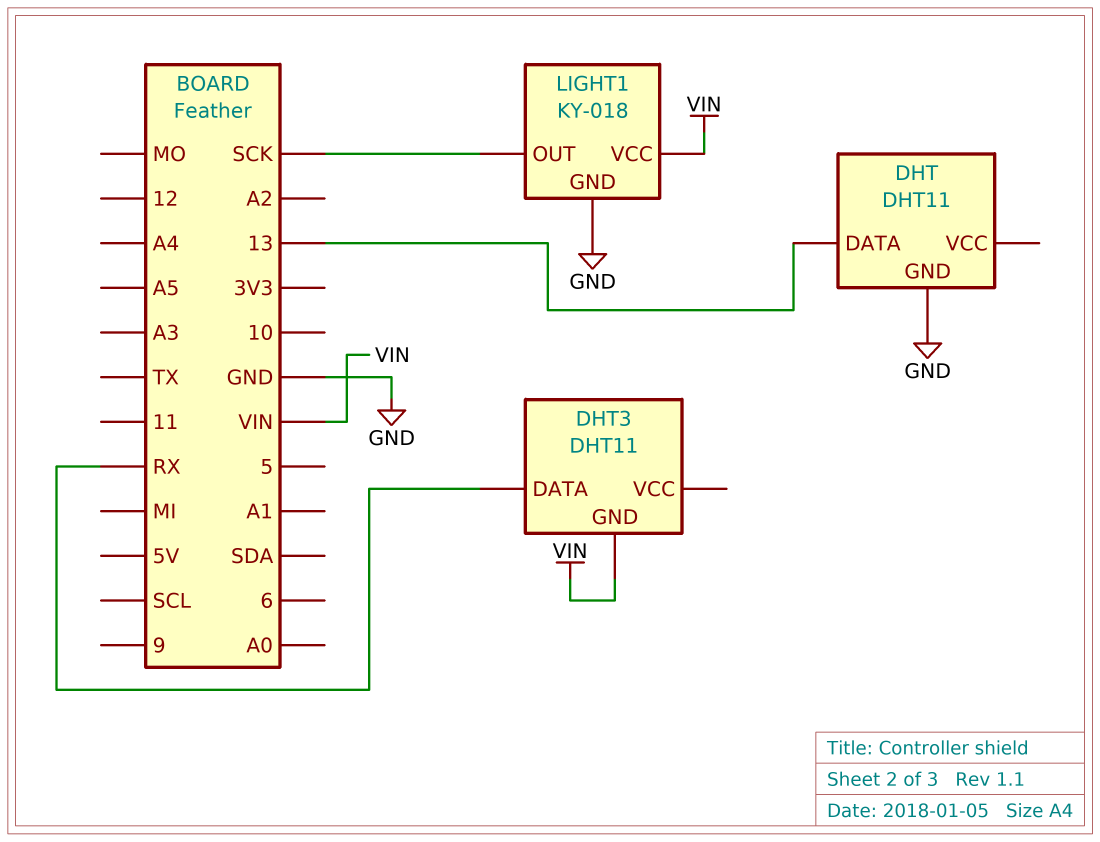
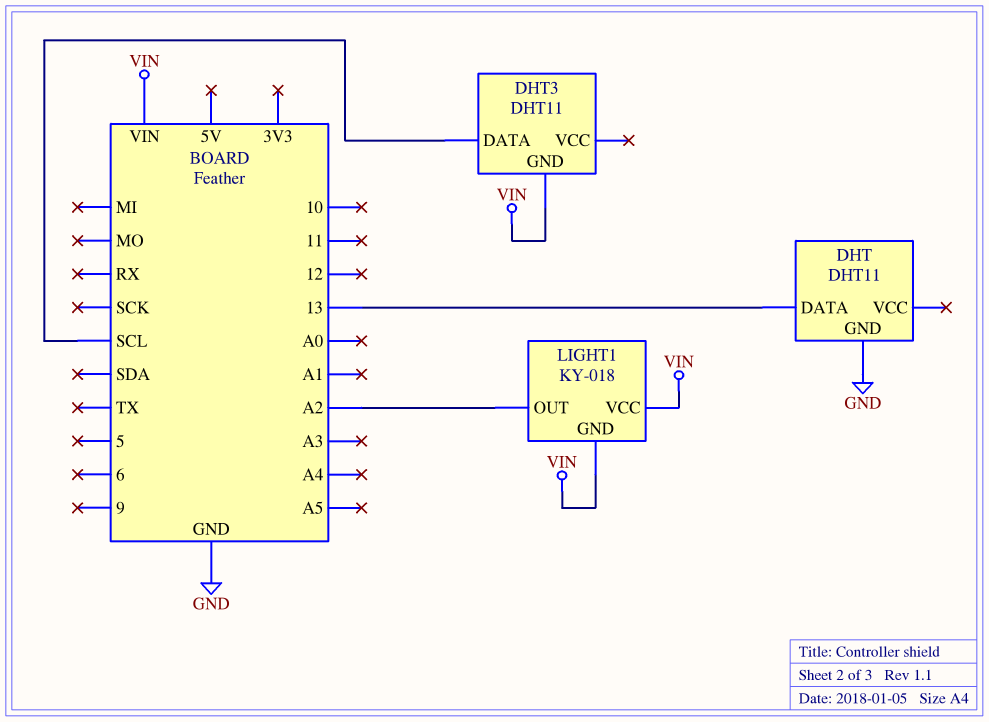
DHT3 pin DATA: RX -> SCL
LIGHT1 pin GND: GND -> VIN
LIGHT1 pin OUT: SCK -> A2

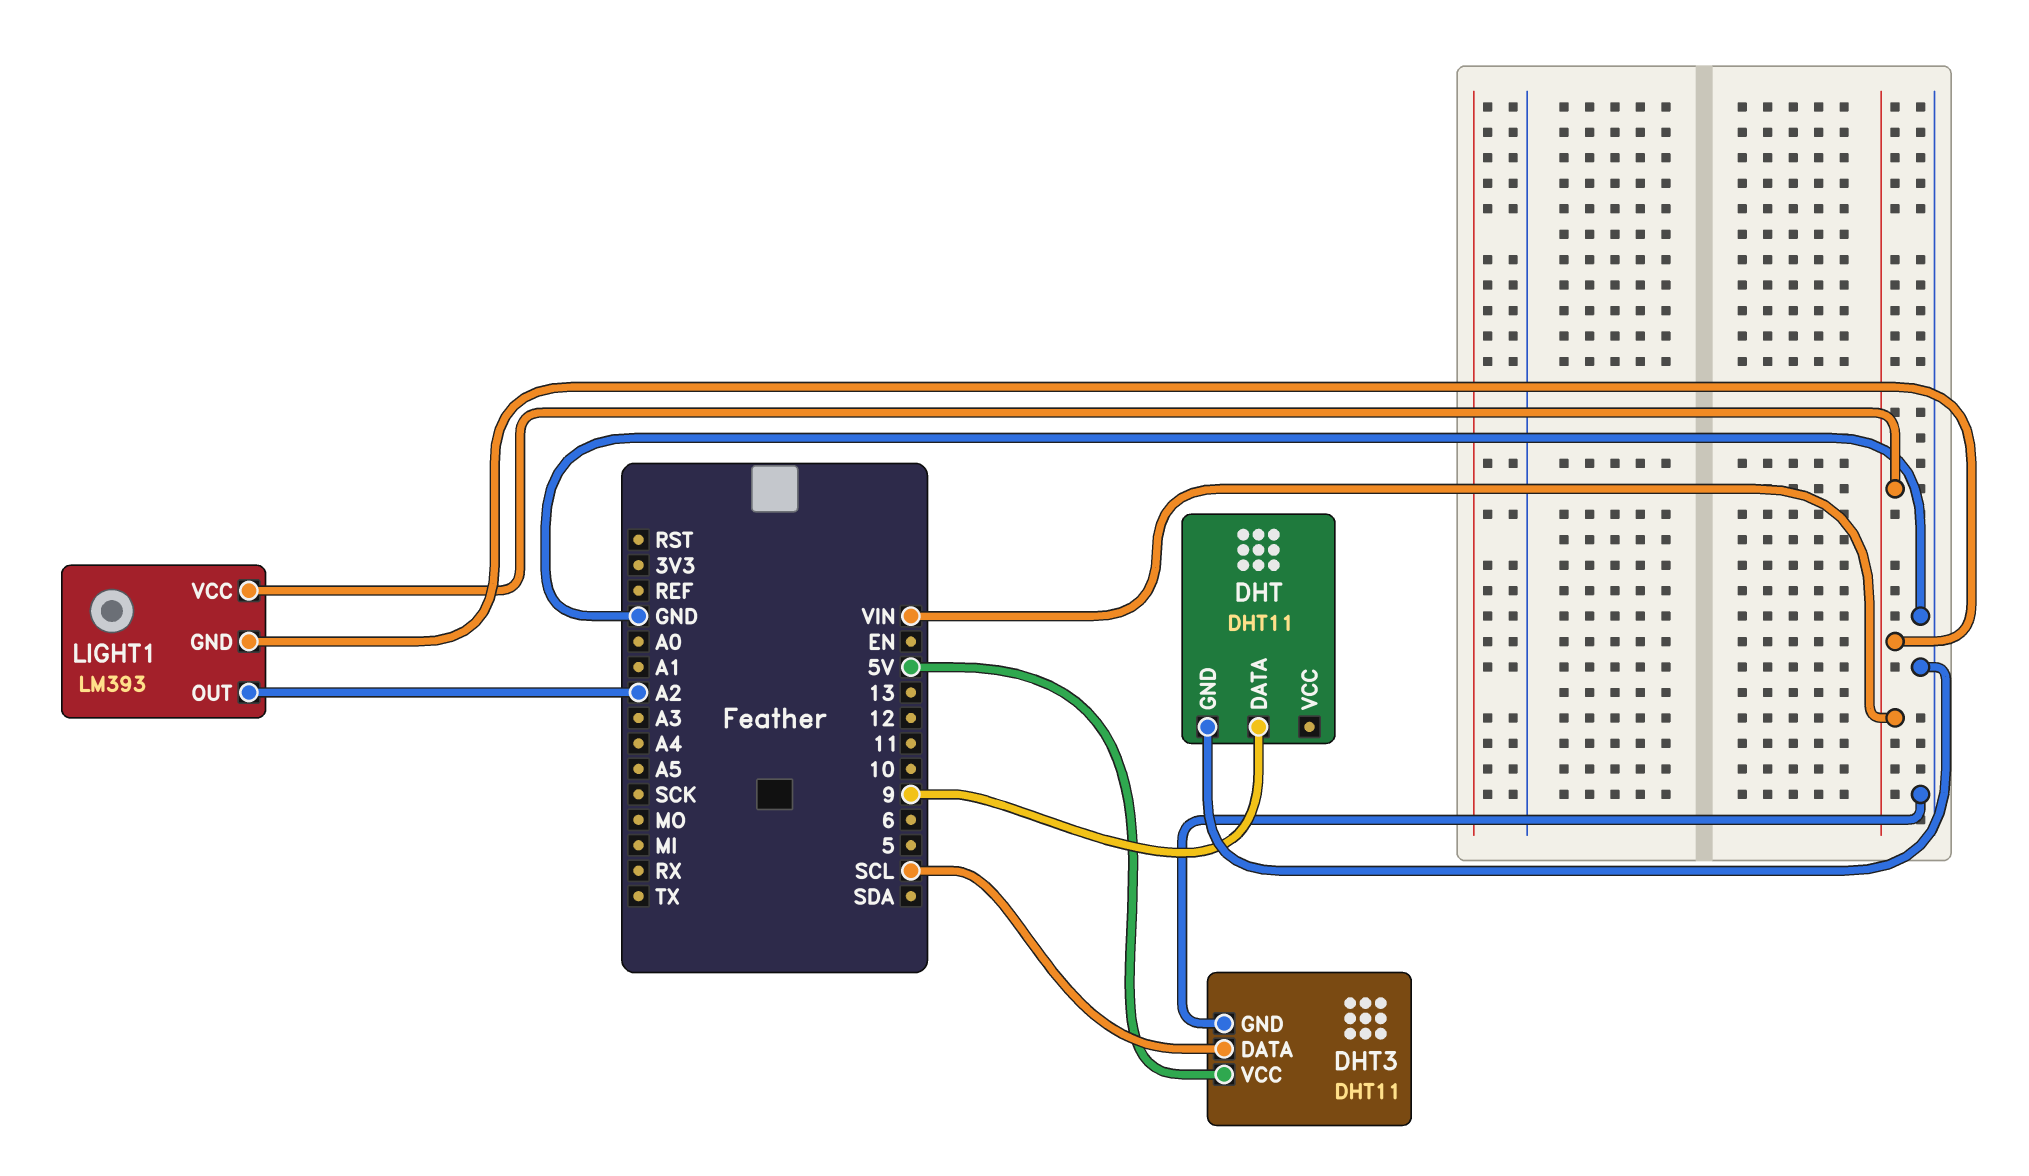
DHT pin DATA: 13 -> 9
DHT3 pin GND: VIN -> GND
DHT3 pin VCC: none -> 5V
LIGHT1: KY-018 -> LM393

